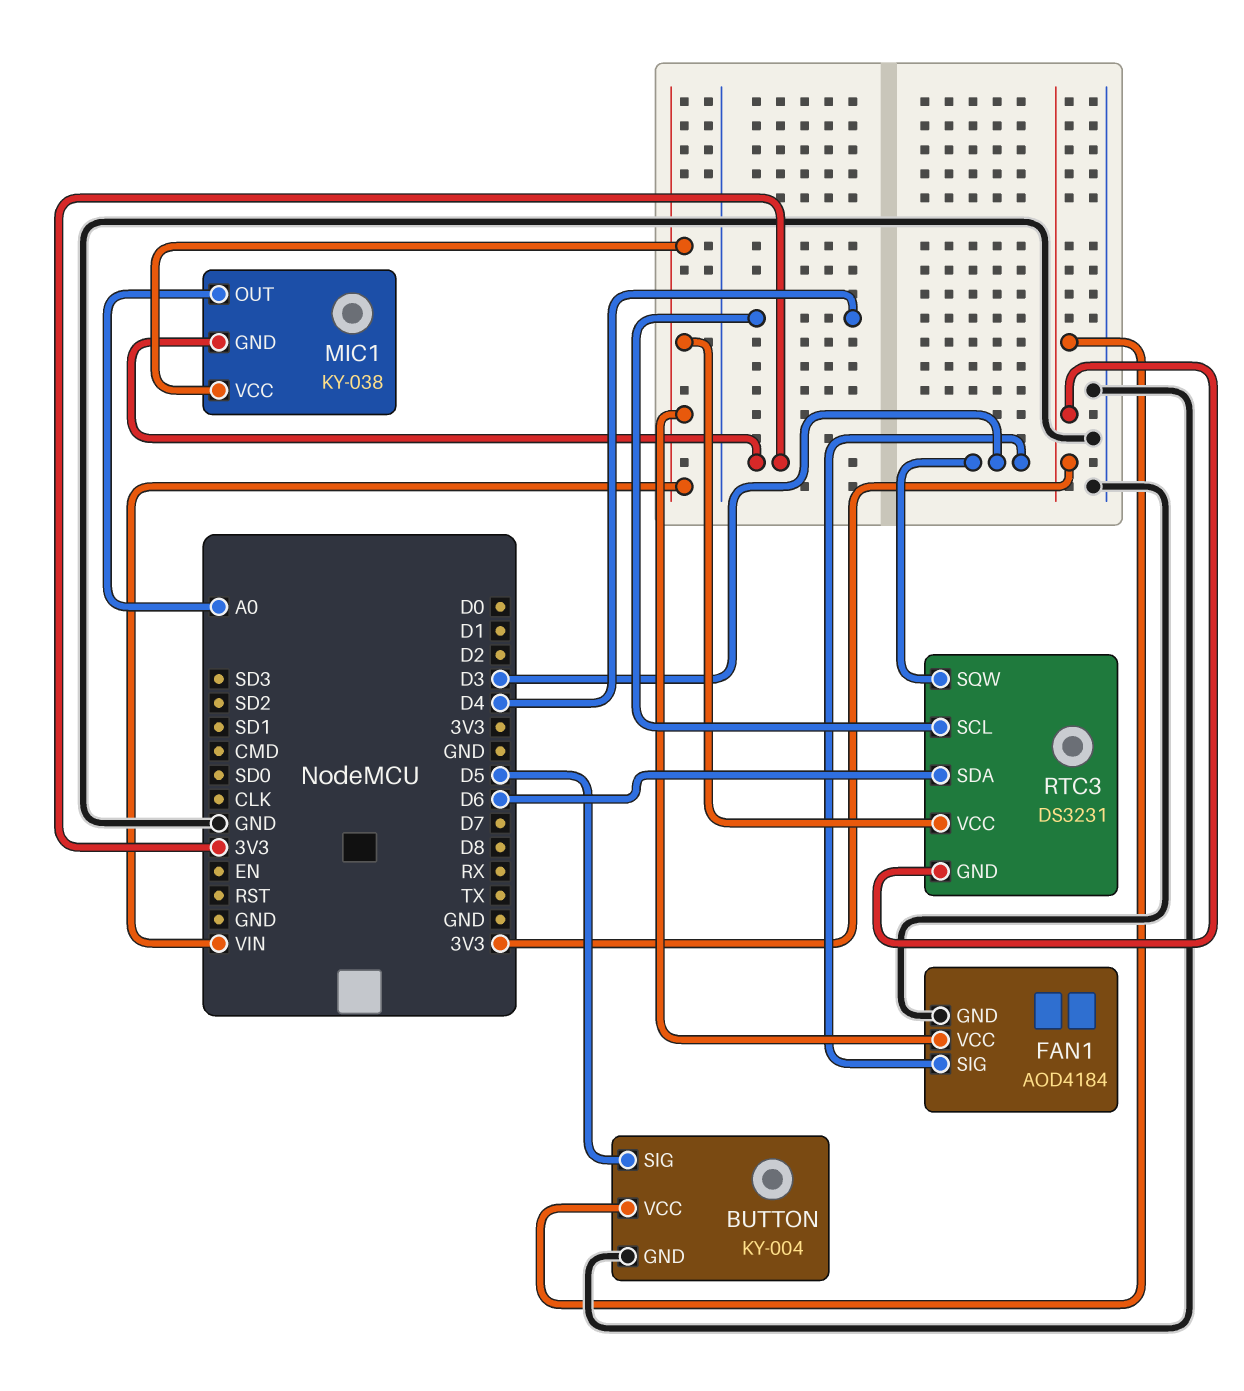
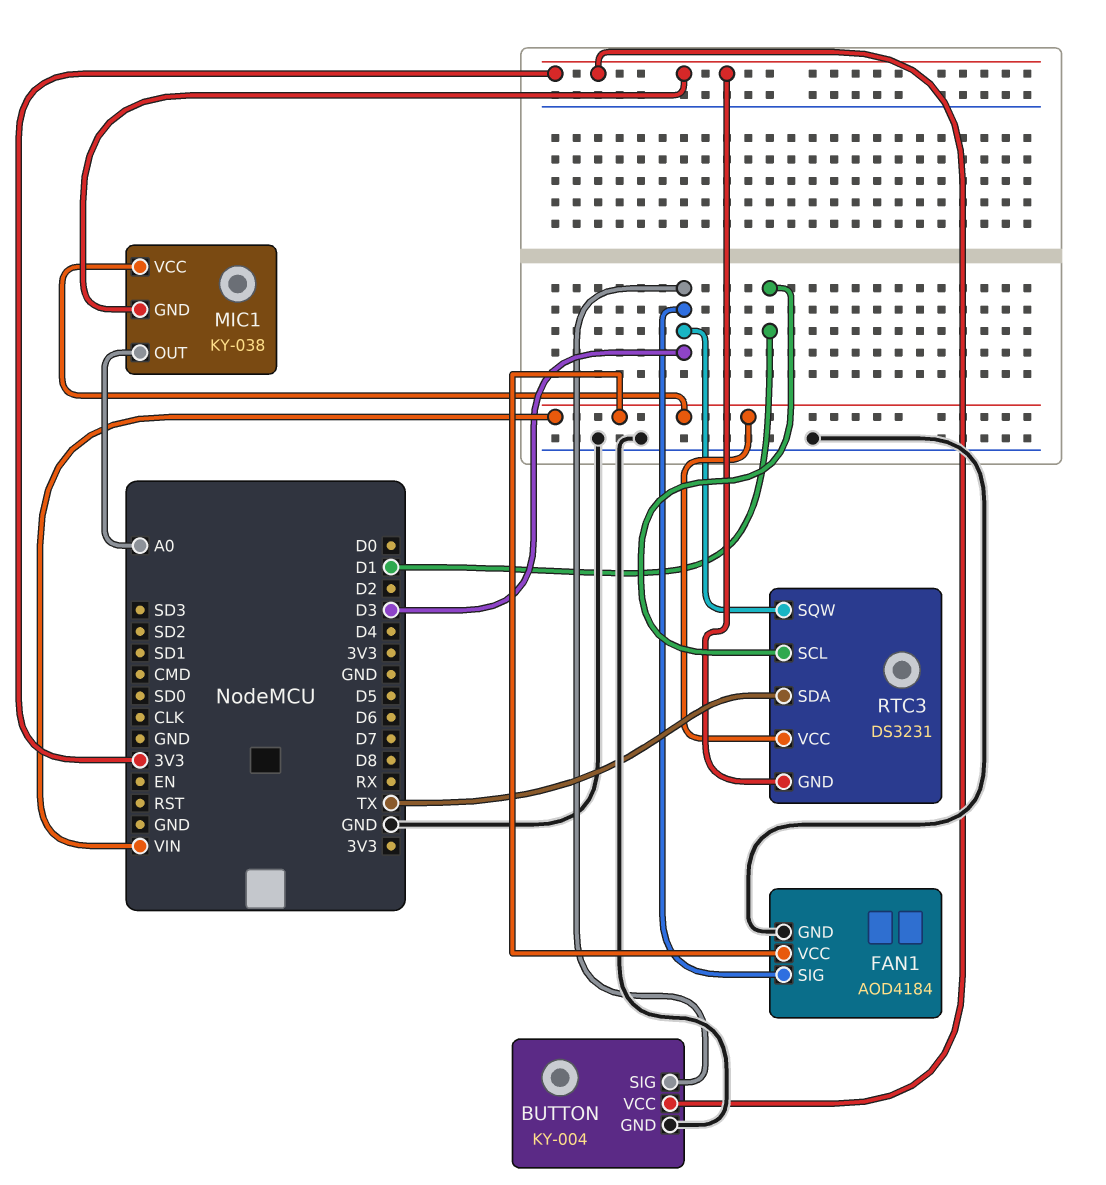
BUTTON pin SIG: D5 -> D3
RTC3 pin SCL: D4 -> D1
RTC3 pin SDA: D6 -> TX

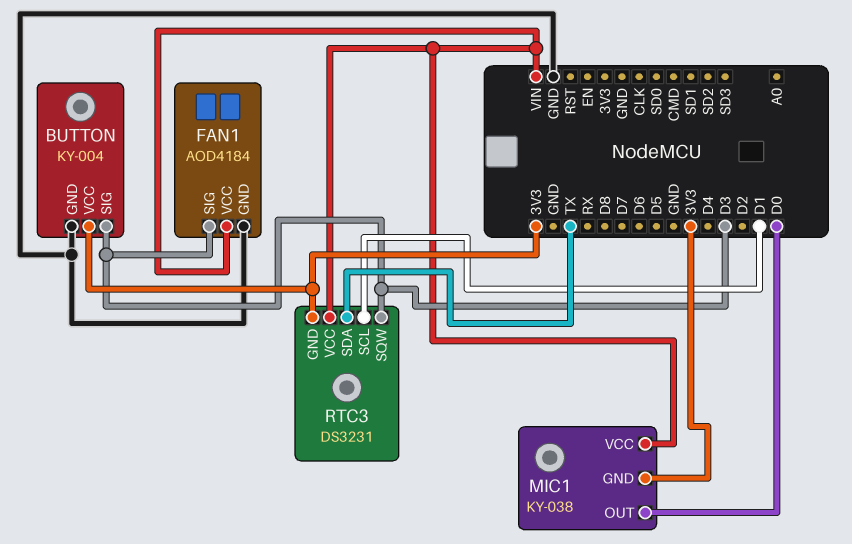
MIC1 pin OUT: A0 -> D0

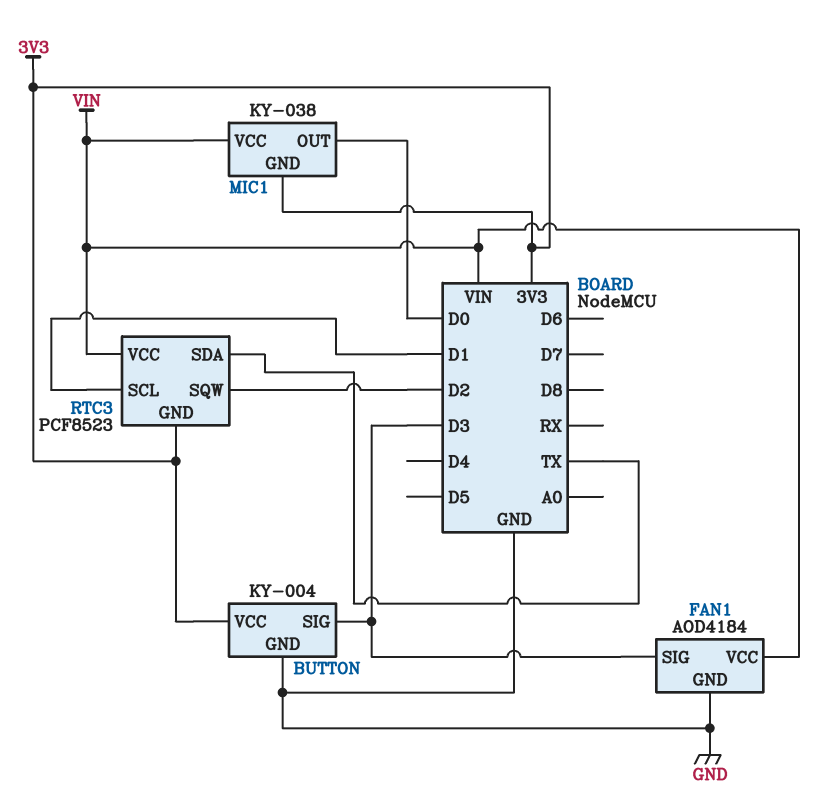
RTC3: DS3231 -> PCF8523
RTC3 pin SQW: D3 -> D2

